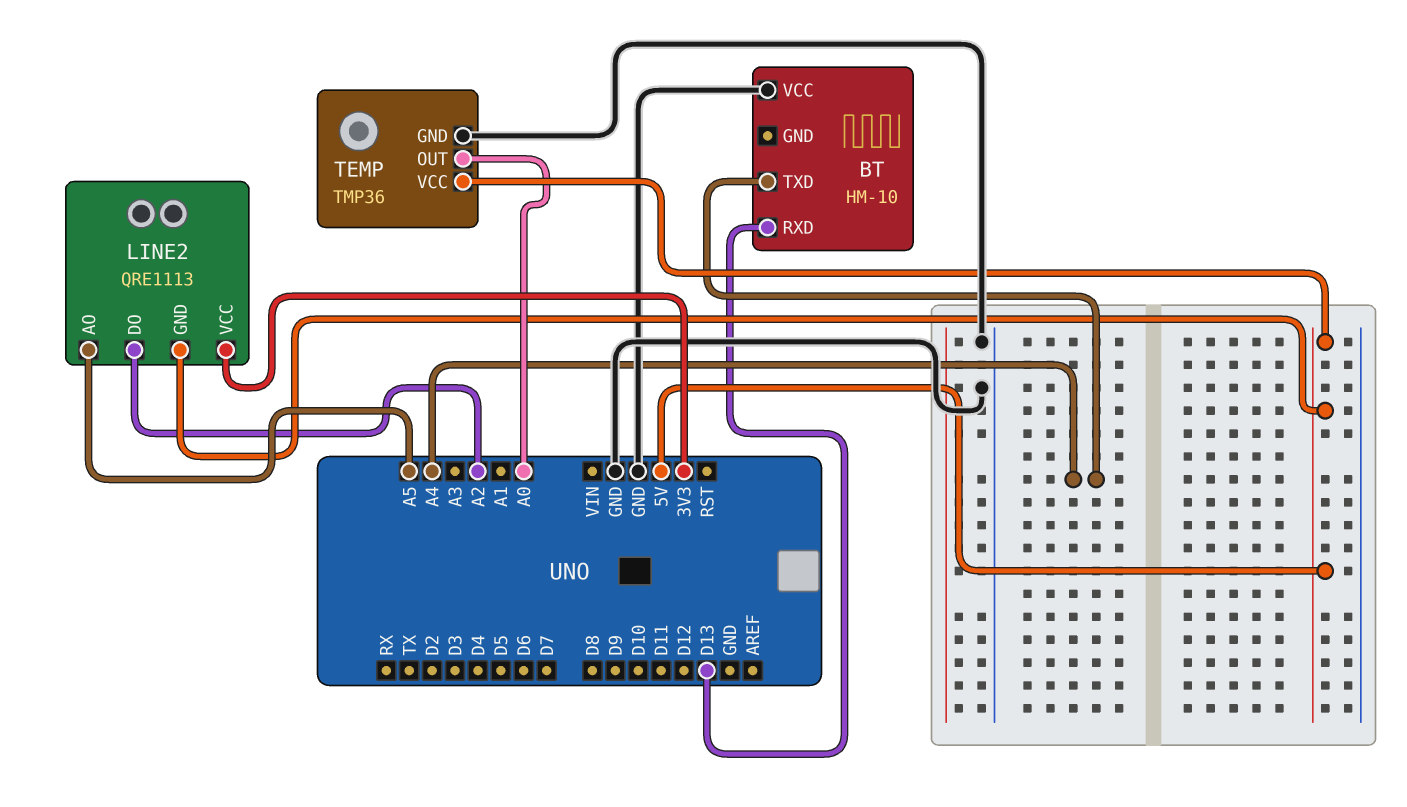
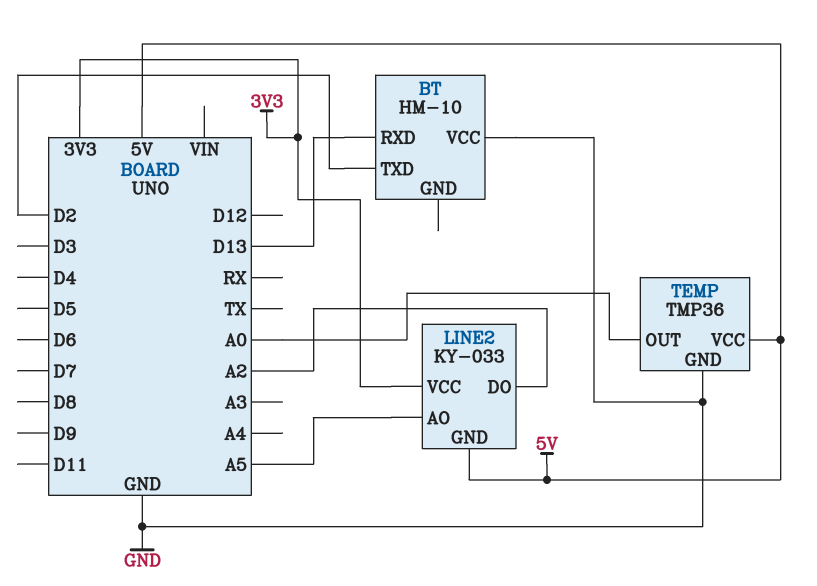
BT pin TXD: A4 -> D2
LINE2: QRE1113 -> KY-033

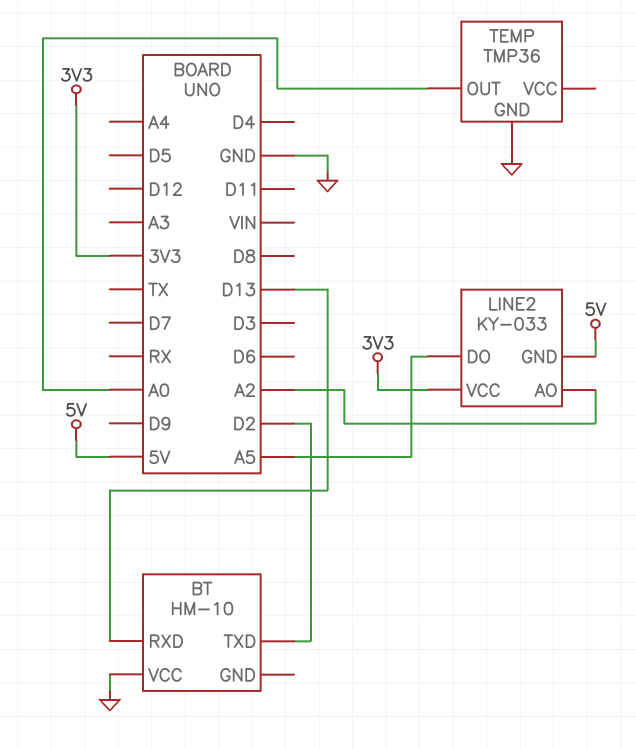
LINE2 pin AO: A5 -> A2
LINE2 pin DO: A2 -> A5
TEMP pin VCC: 5V -> none

